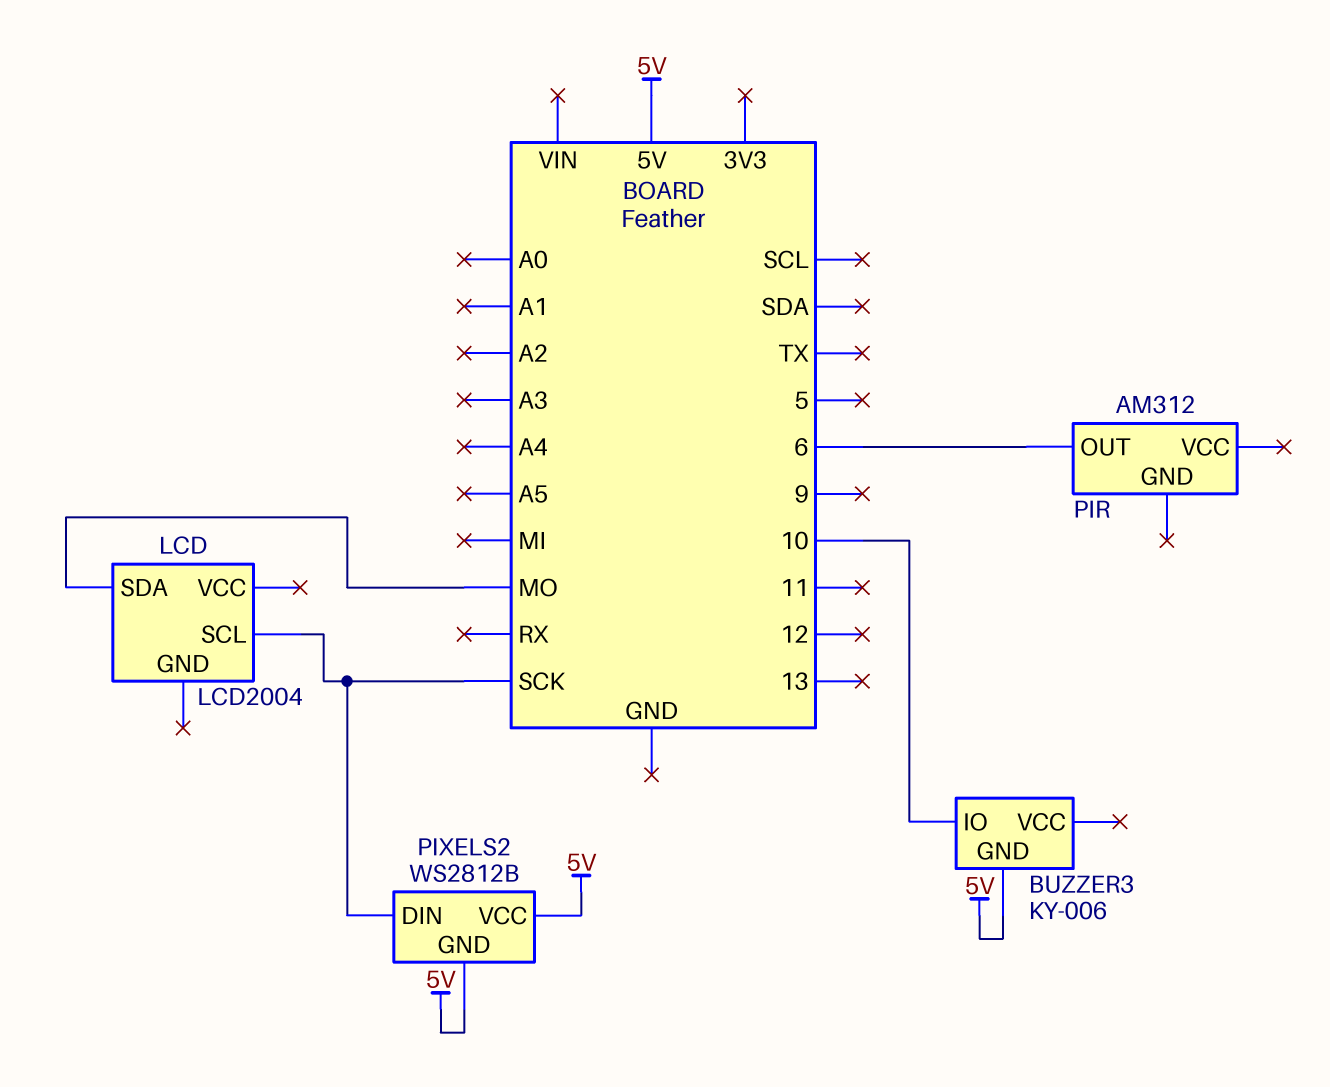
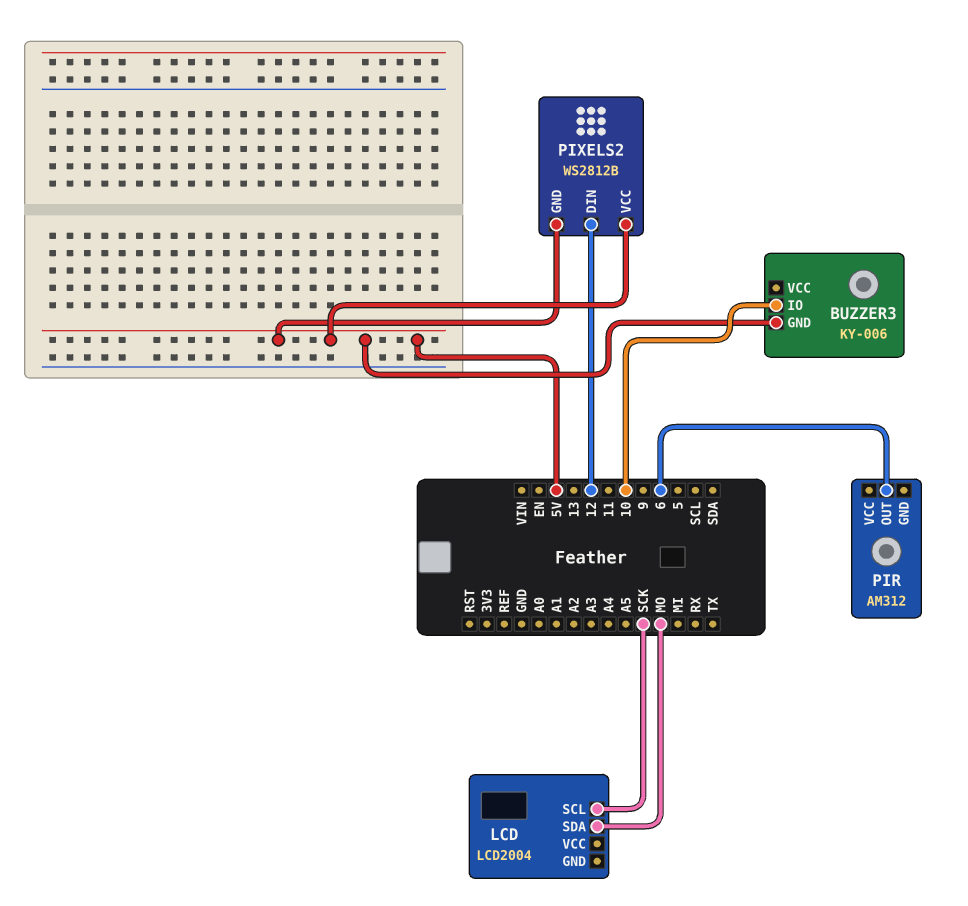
PIXELS2 pin DIN: SCK -> 12

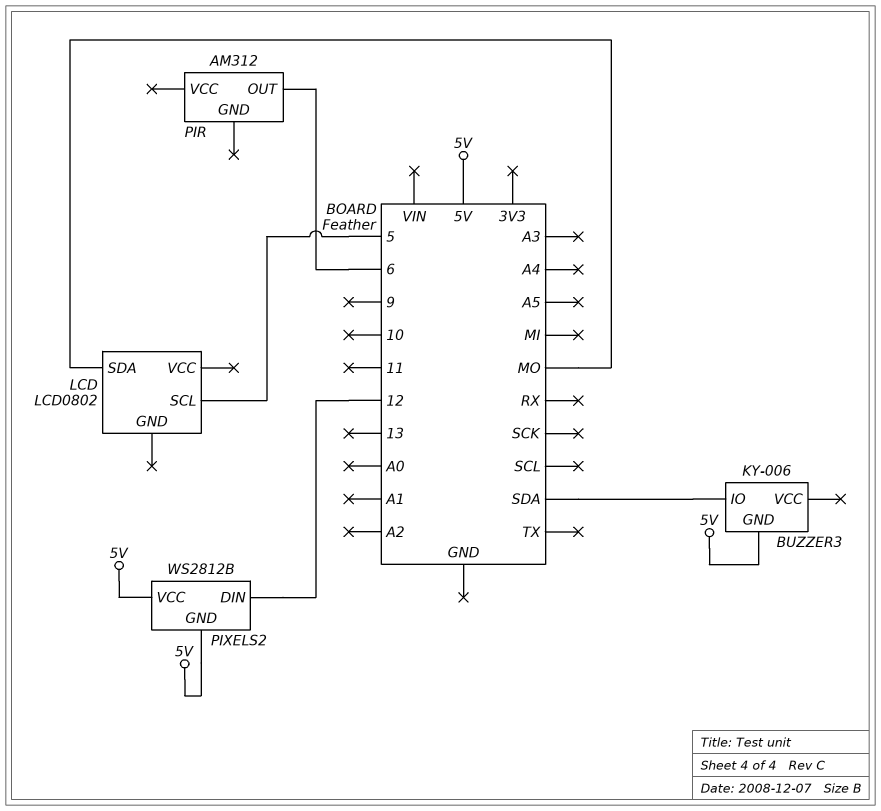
BUZZER3 pin IO: 10 -> SDA
LCD: LCD2004 -> LCD0802
LCD pin SCL: SCK -> 5

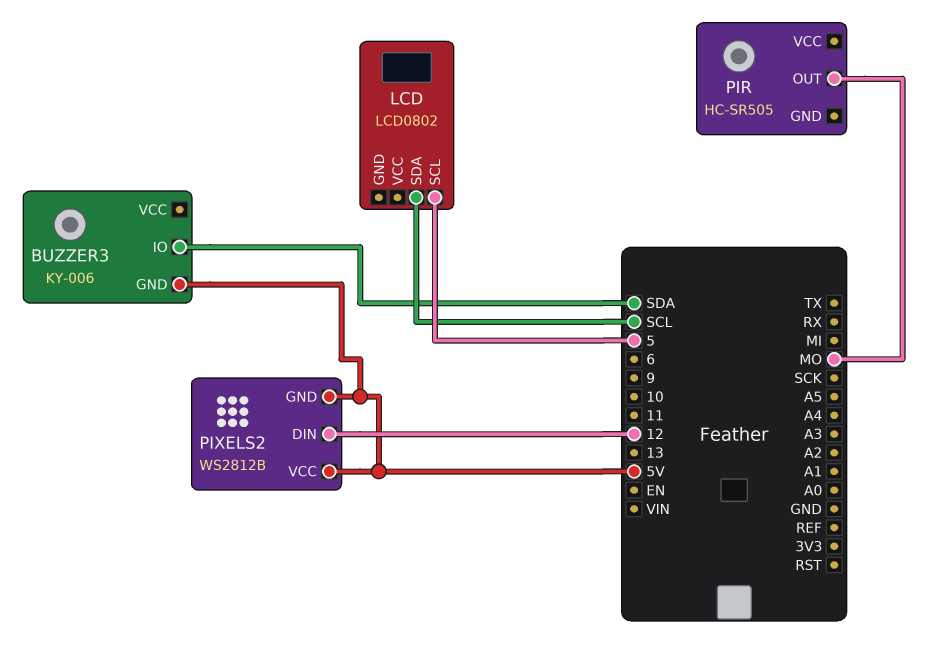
LCD pin SDA: MO -> SCL
PIR: AM312 -> HC-SR505
PIR pin OUT: 6 -> MO

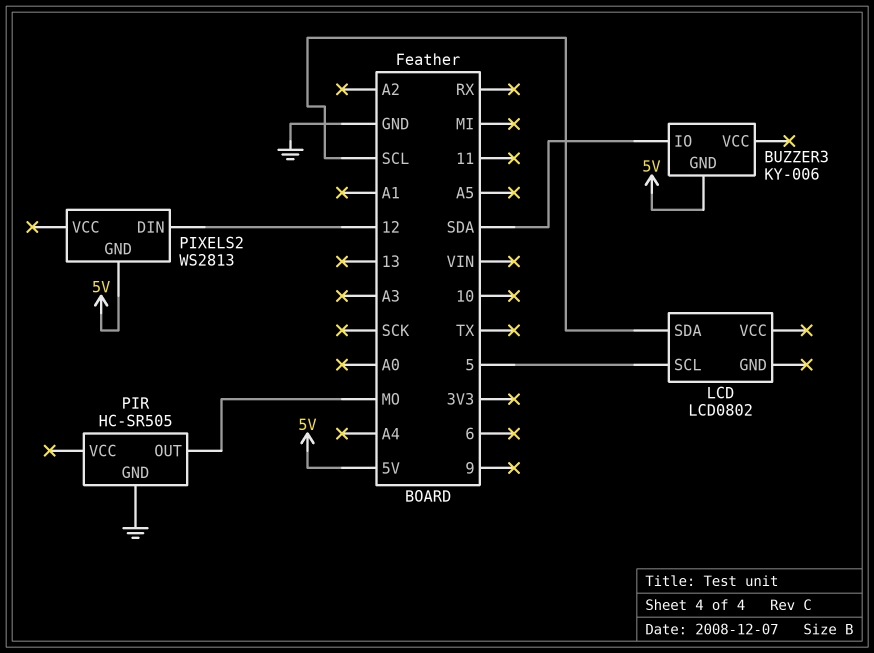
PIR pin GND: none -> GND
PIXELS2: WS2812B -> WS2813
PIXELS2 pin VCC: 5V -> none

